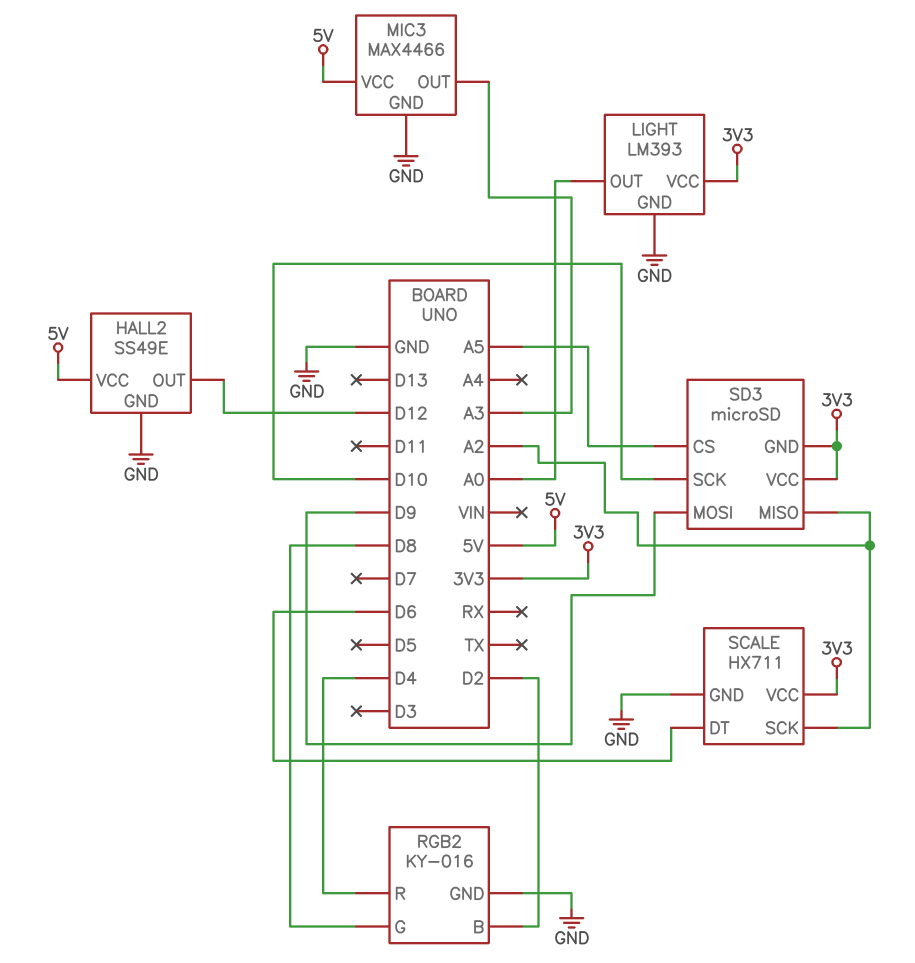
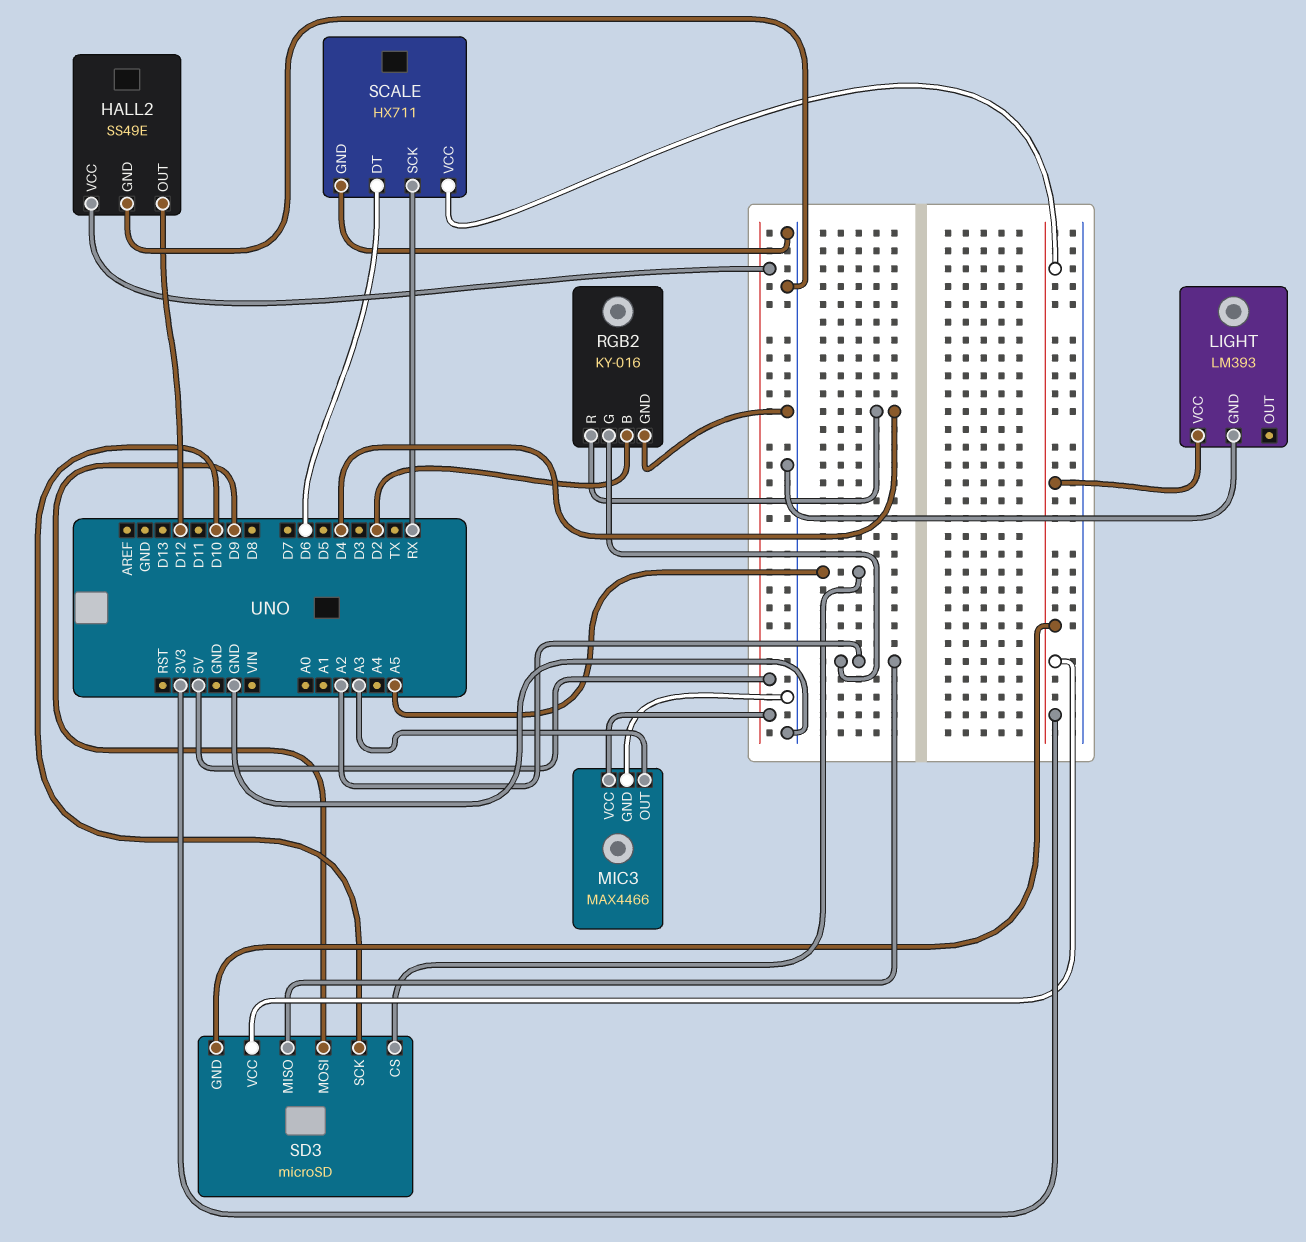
LIGHT pin OUT: A0 -> none
RGB2 pin G: D8 -> A2
SCALE pin SCK: A2 -> RX

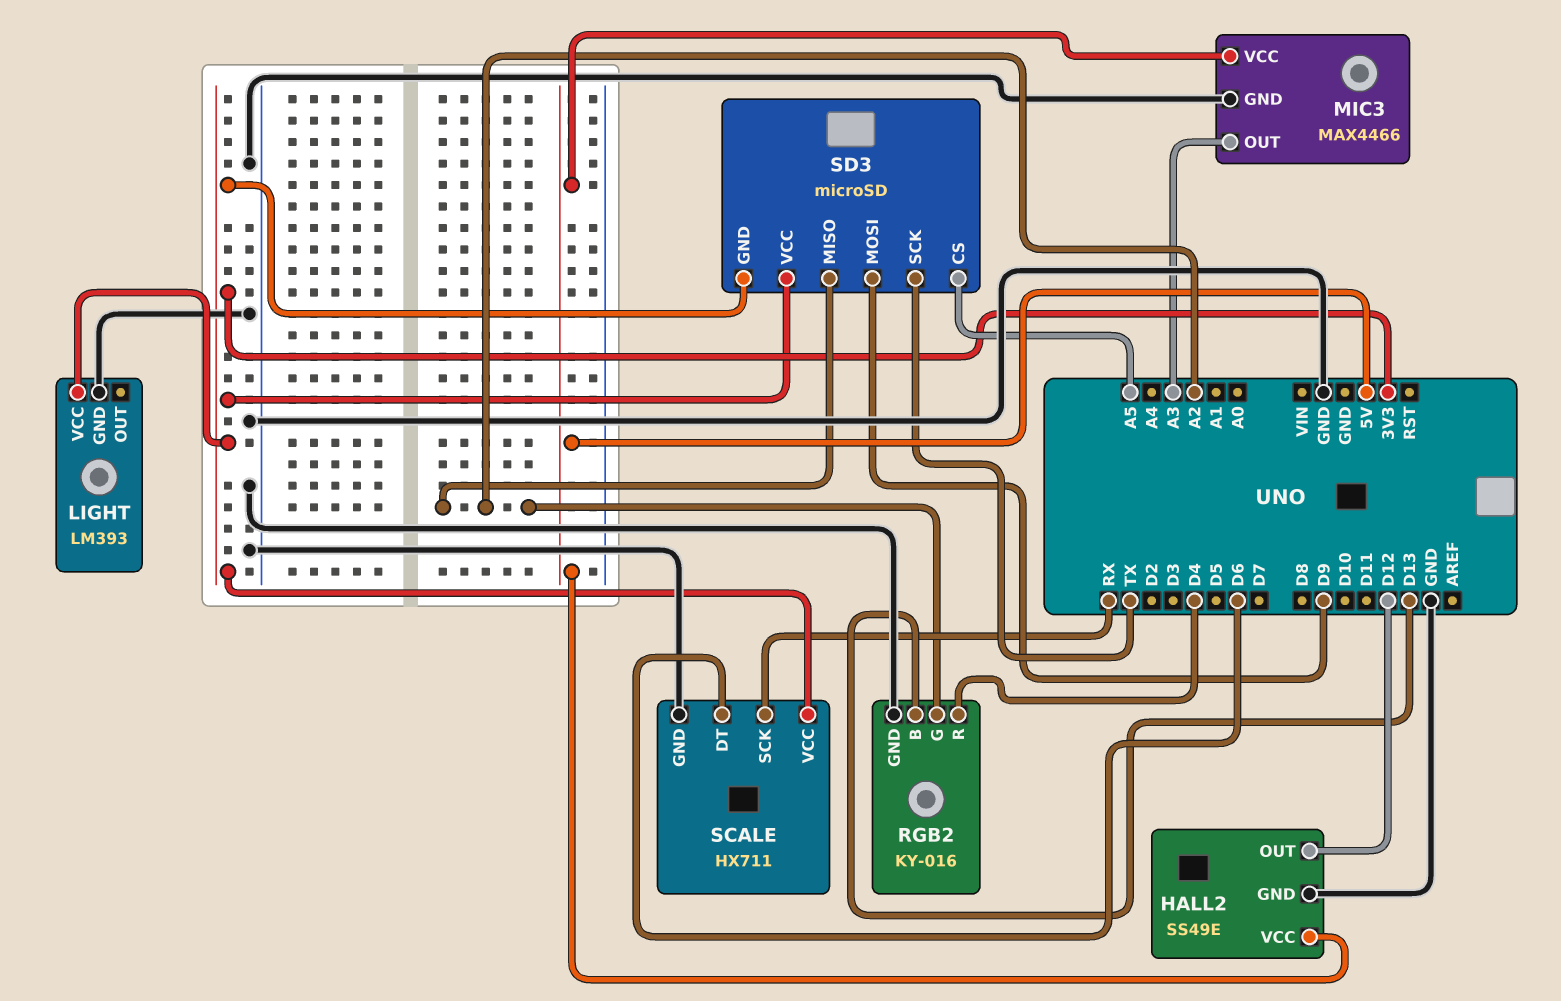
RGB2 pin B: D2 -> D13
SD3 pin SCK: D10 -> TX

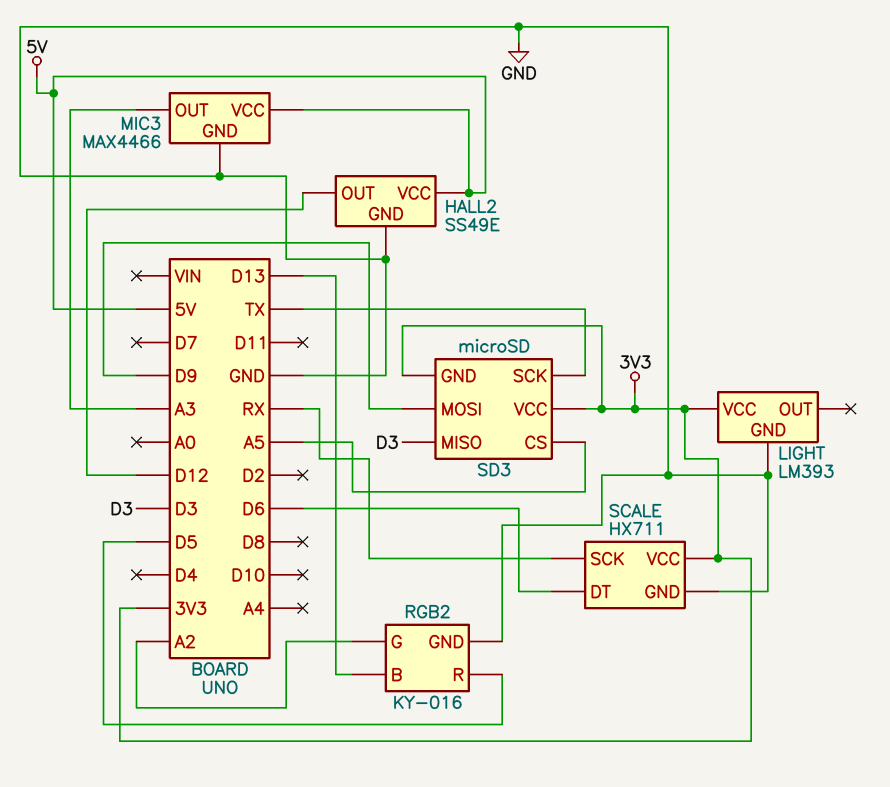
RGB2 pin R: D4 -> D5
SD3 pin MISO: A2 -> D3

